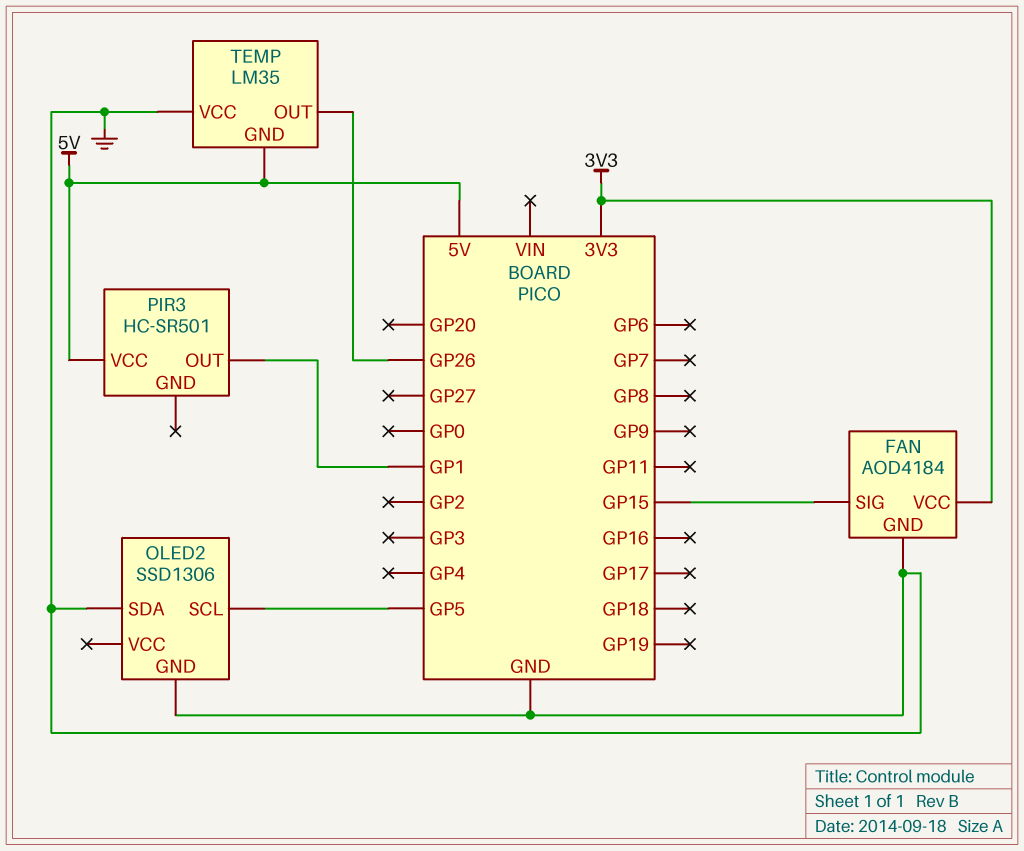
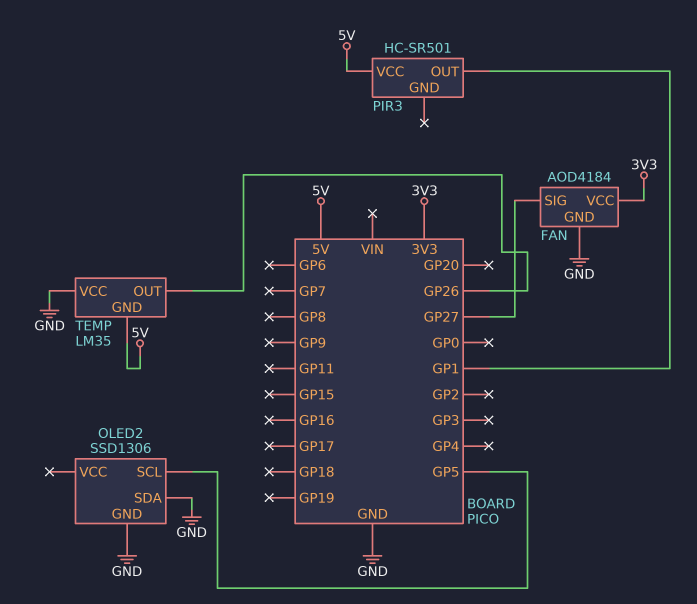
FAN pin SIG: GP15 -> GP27

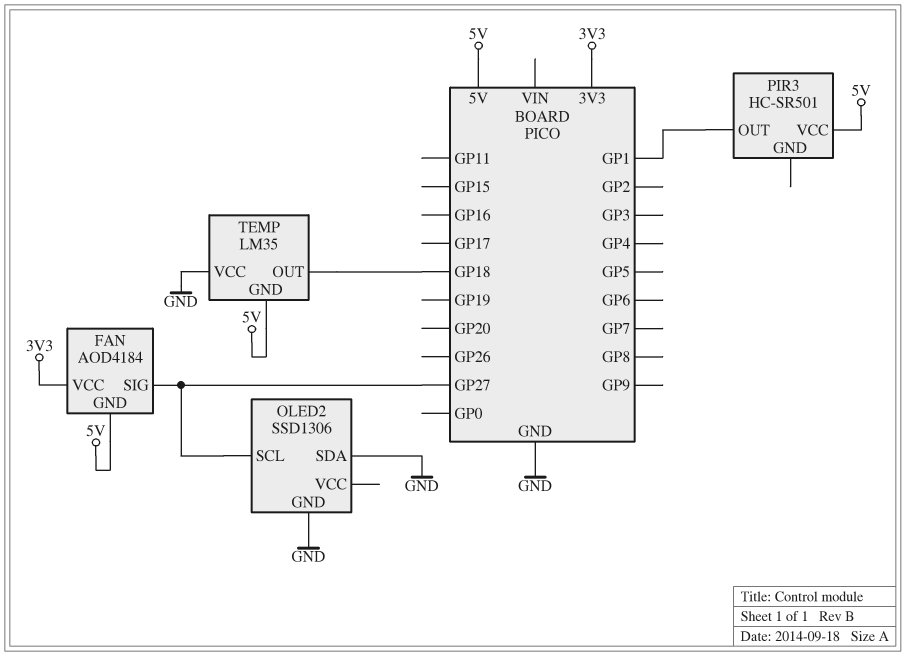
FAN pin GND: GND -> 5V
OLED2 pin SCL: GP5 -> GP27
TEMP pin OUT: GP26 -> GP18

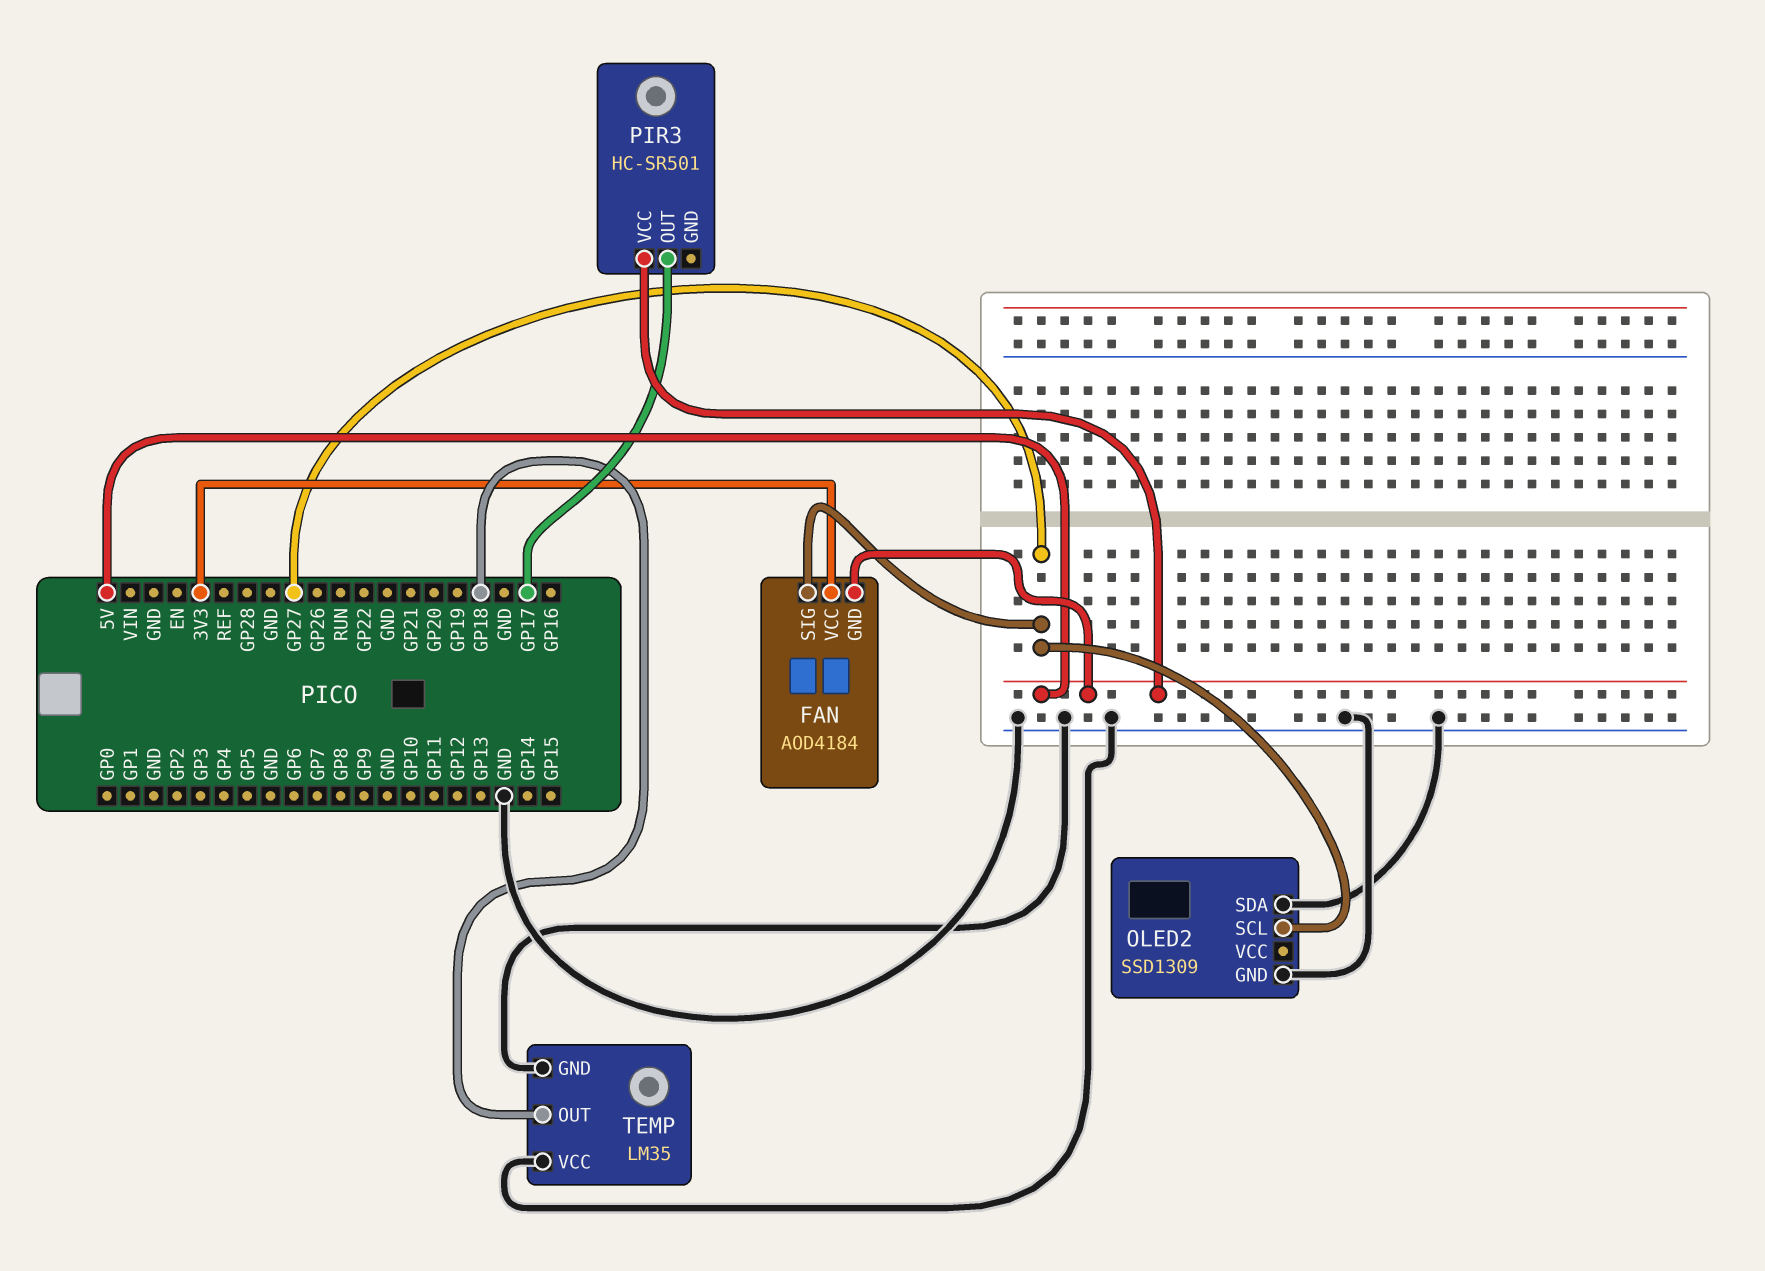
OLED2: SSD1306 -> SSD1309
PIR3 pin OUT: GP1 -> GP17
TEMP pin GND: 5V -> GND

